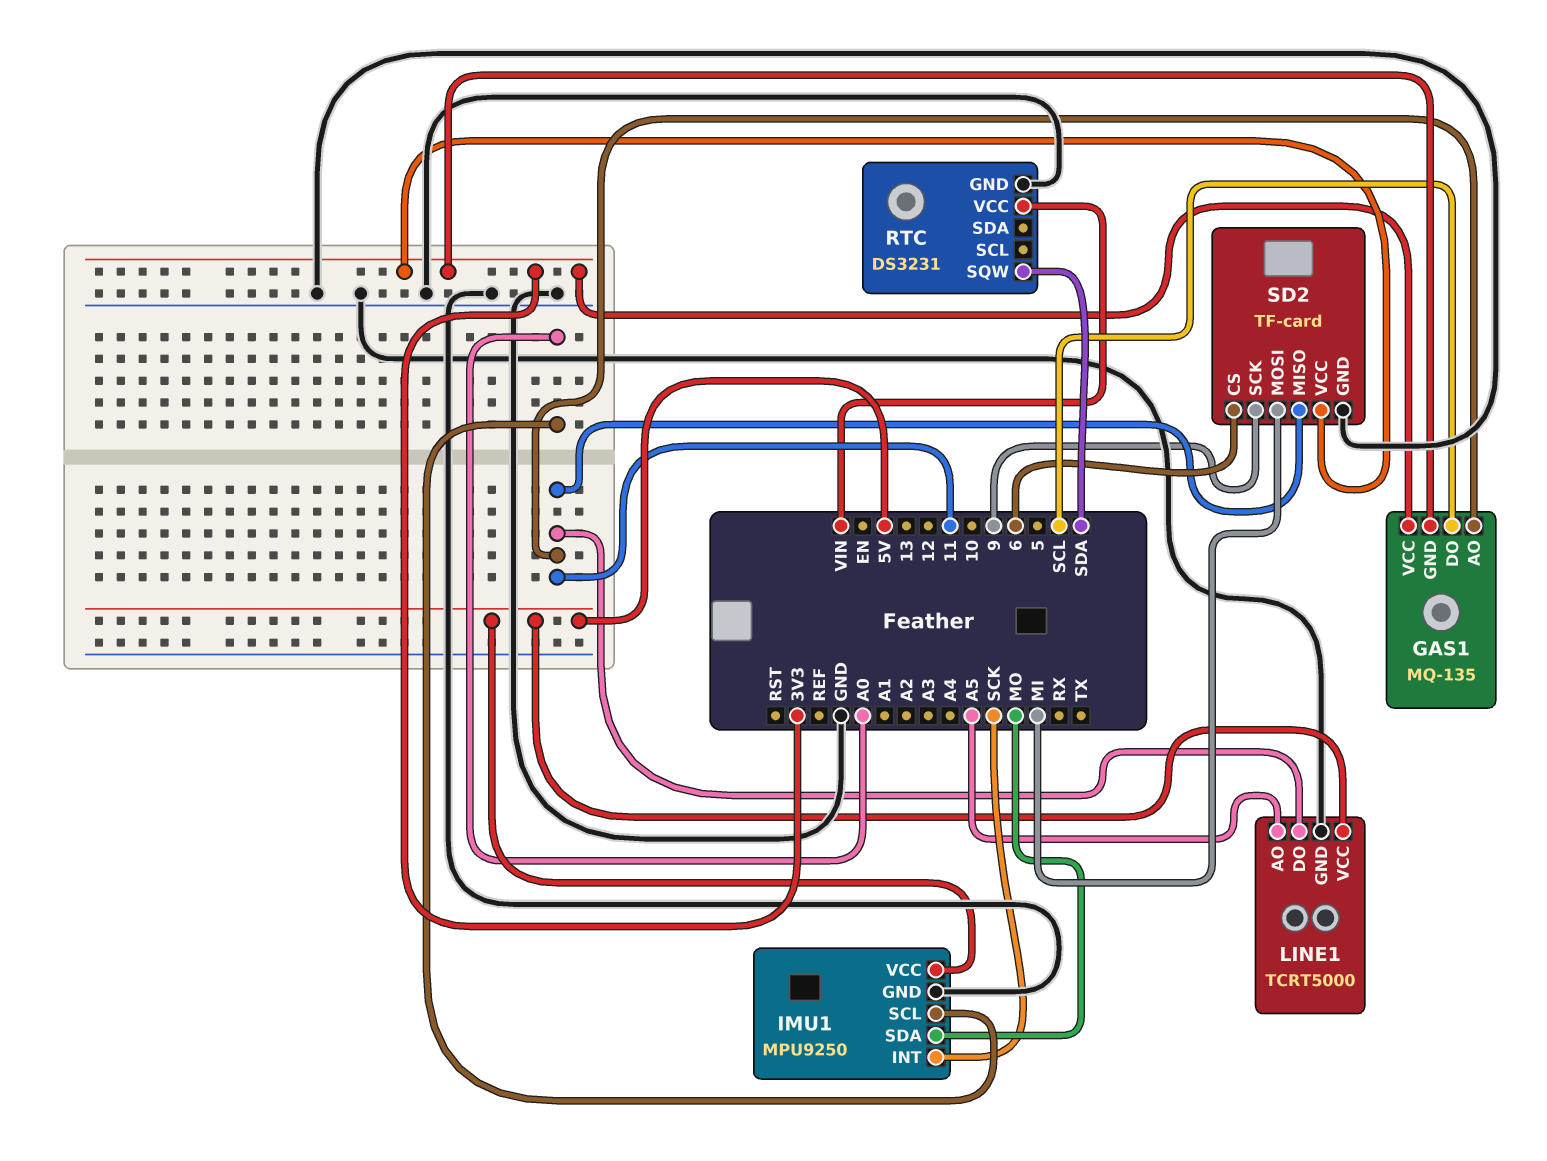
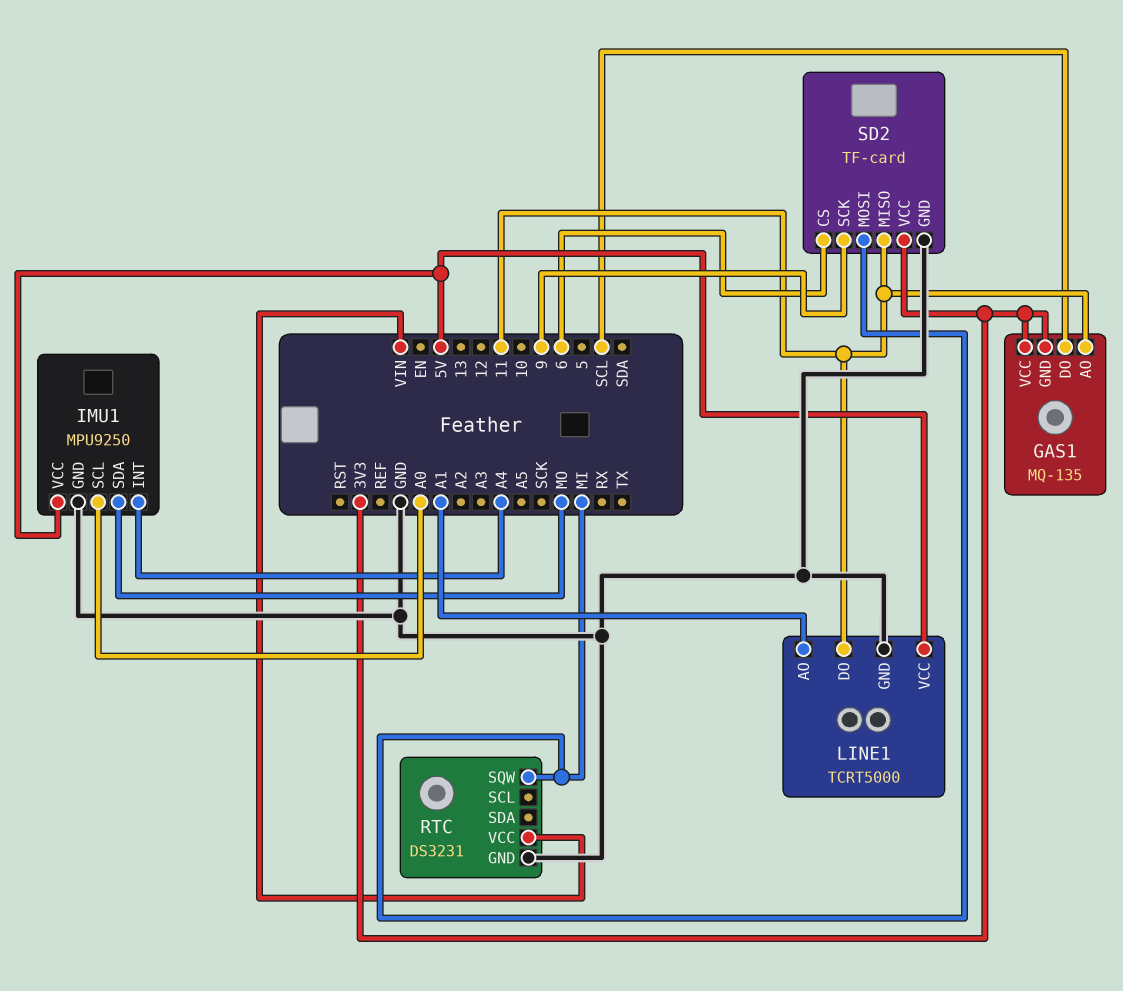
IMU1 pin INT: SCK -> A4
LINE1 pin AO: A5 -> A1
RTC pin SQW: SDA -> MI

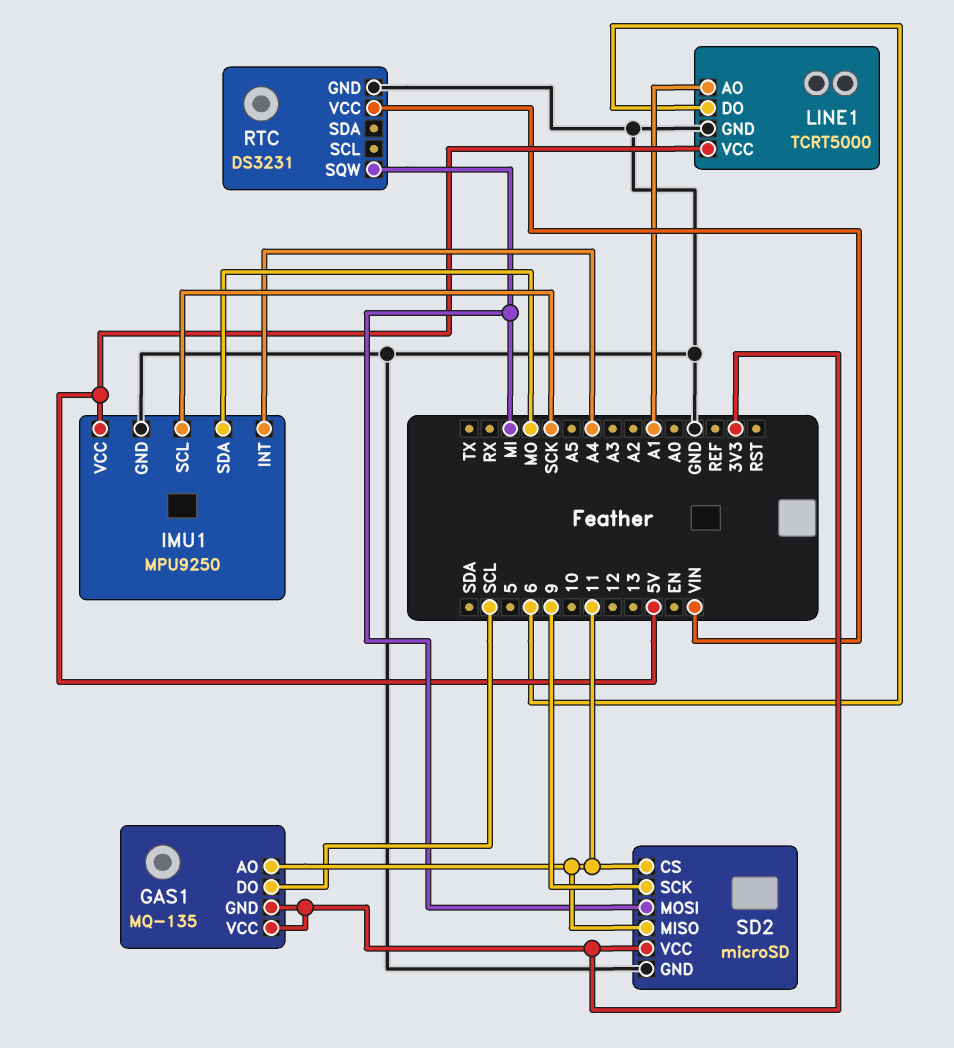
IMU1 pin SCL: A0 -> SCK
LINE1 pin DO: 11 -> 6
SD2: TF-card -> microSD
SD2 pin CS: 6 -> 11

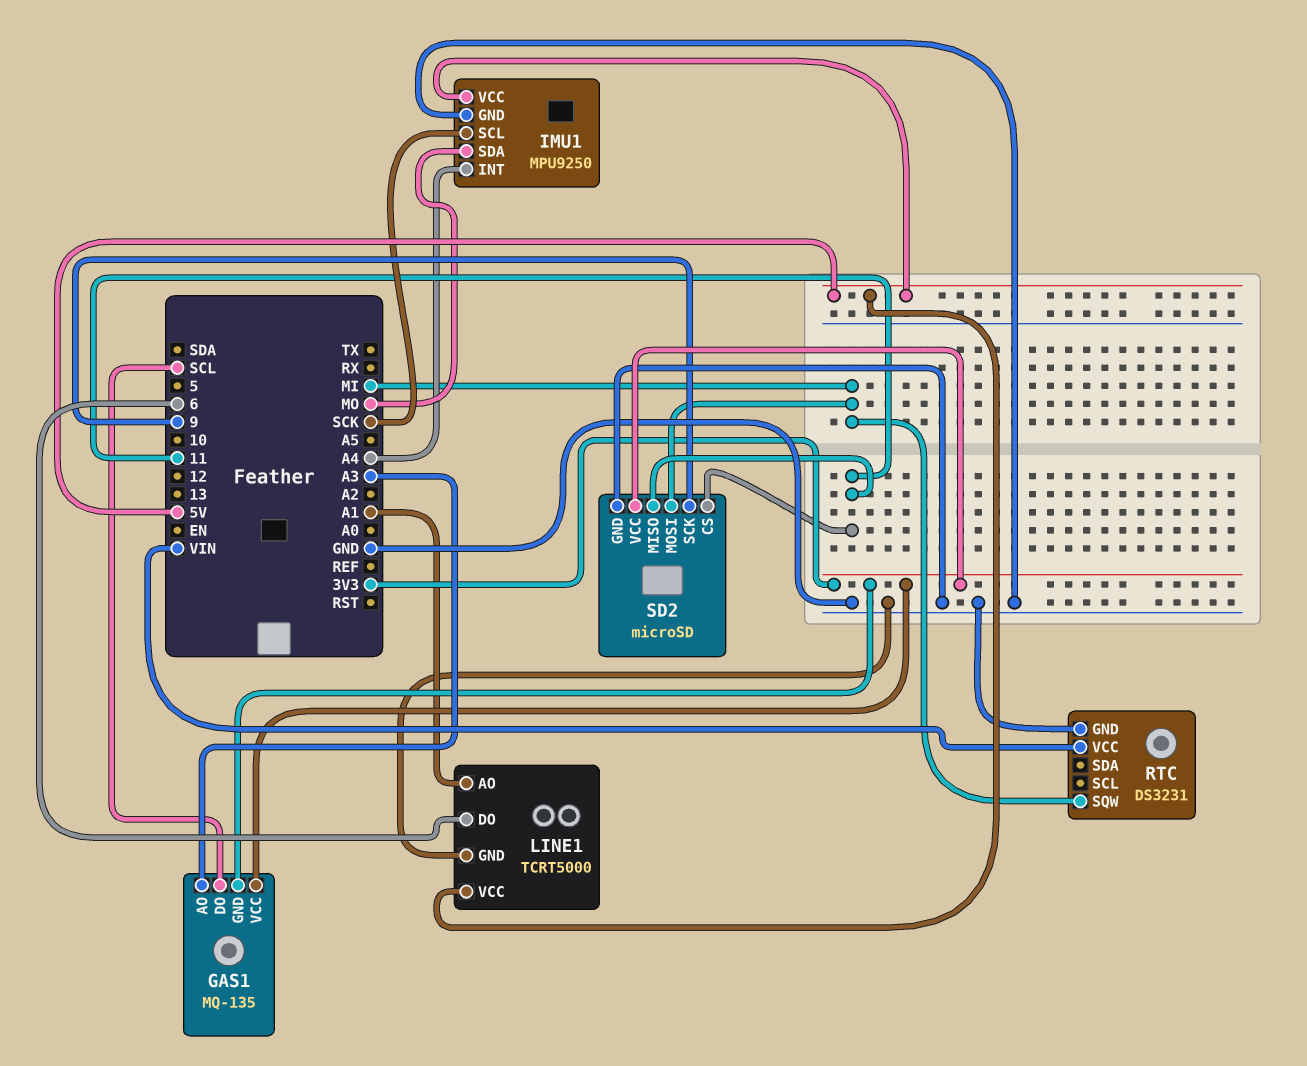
GAS1 pin AO: 11 -> A3

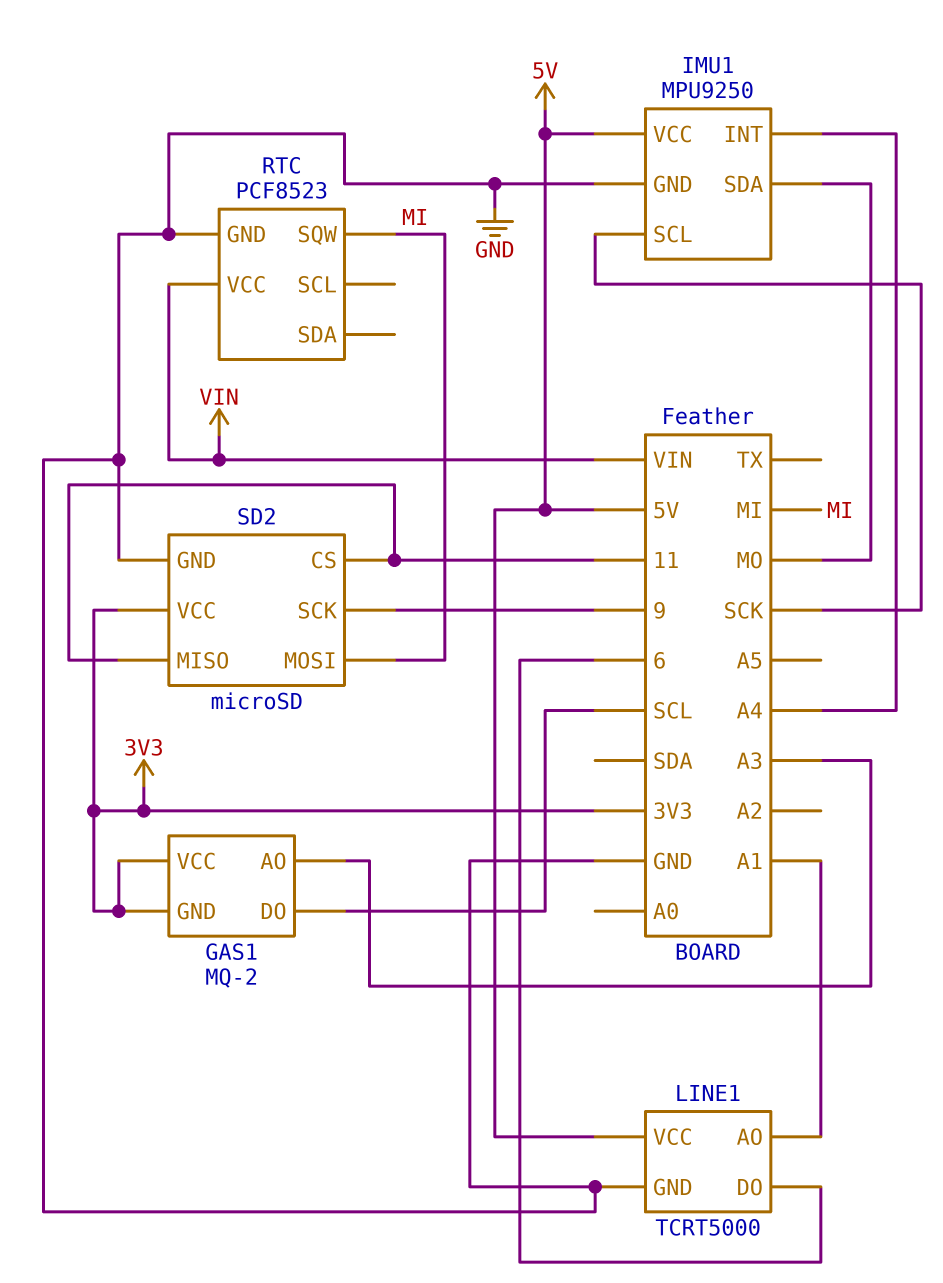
GAS1: MQ-135 -> MQ-2
RTC: DS3231 -> PCF8523

